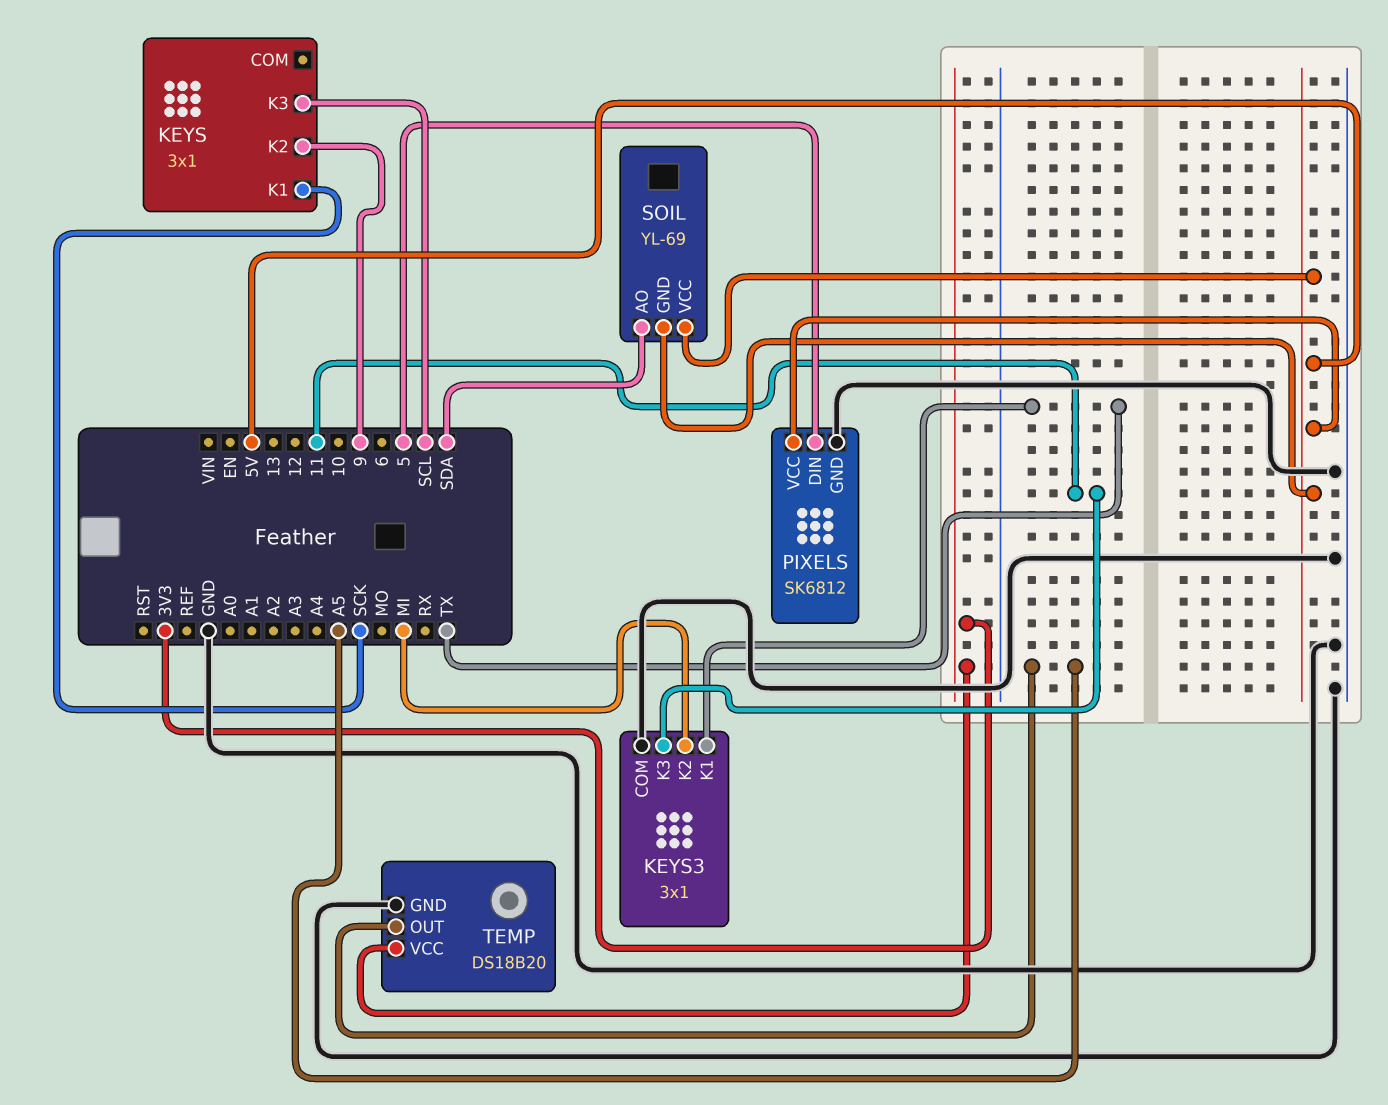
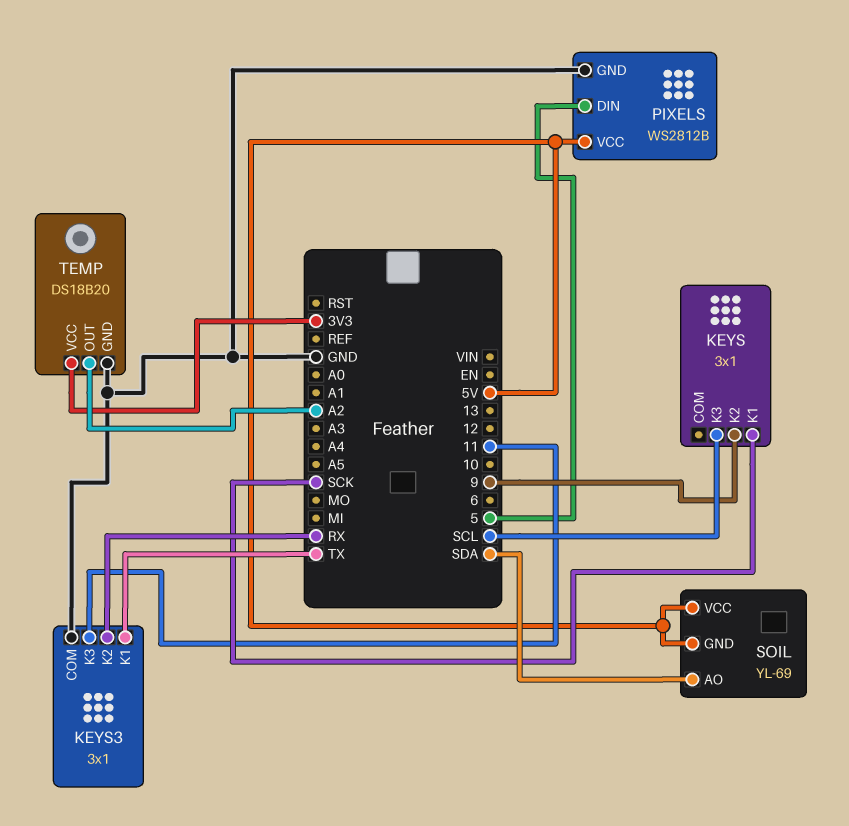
KEYS3 pin K2: MI -> RX
PIXELS: SK6812 -> WS2812B
TEMP pin OUT: A5 -> A2

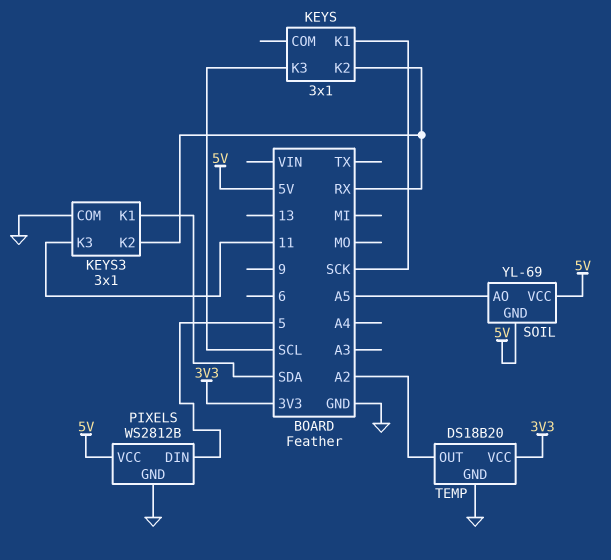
KEYS pin K2: 9 -> RX
KEYS3 pin K1: TX -> SDA
SOIL pin AO: SDA -> A5

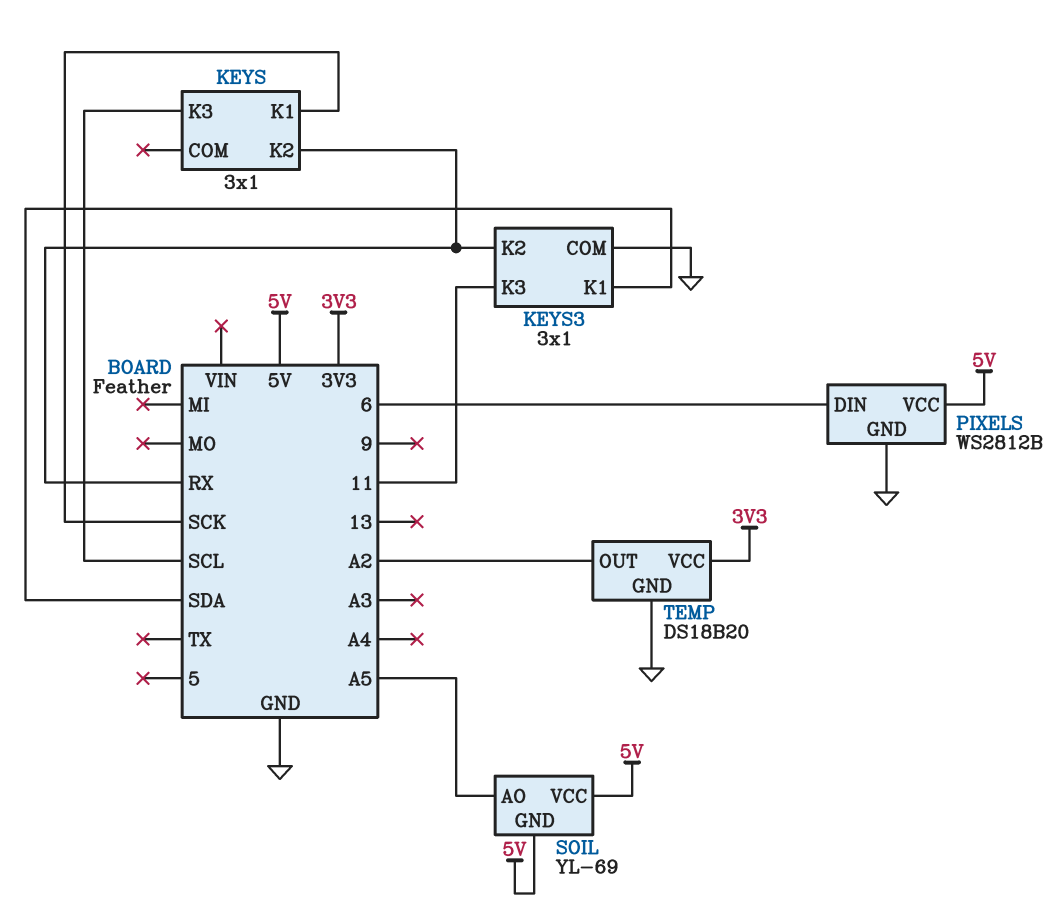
PIXELS pin DIN: 5 -> 6

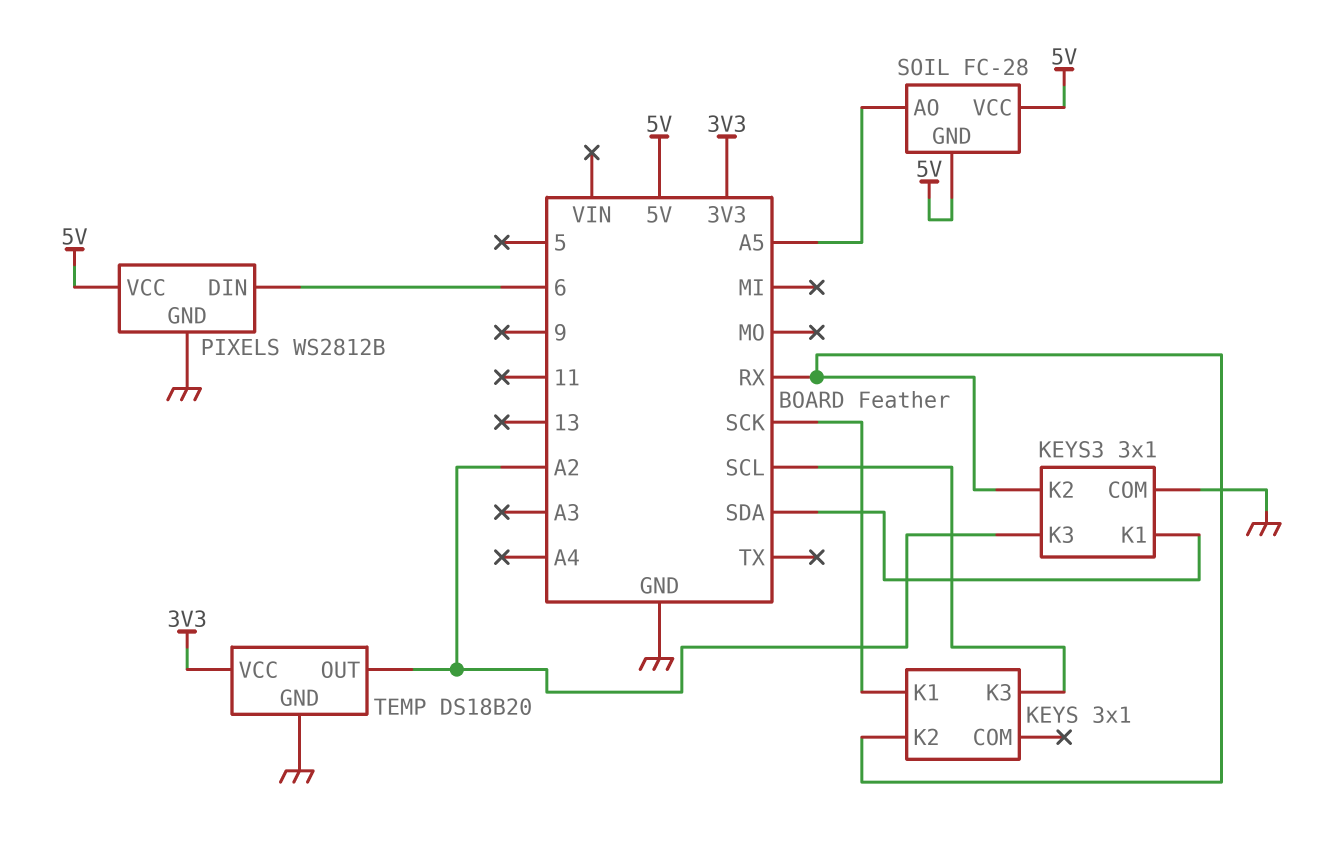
KEYS3 pin K3: 11 -> A2
SOIL: YL-69 -> FC-28

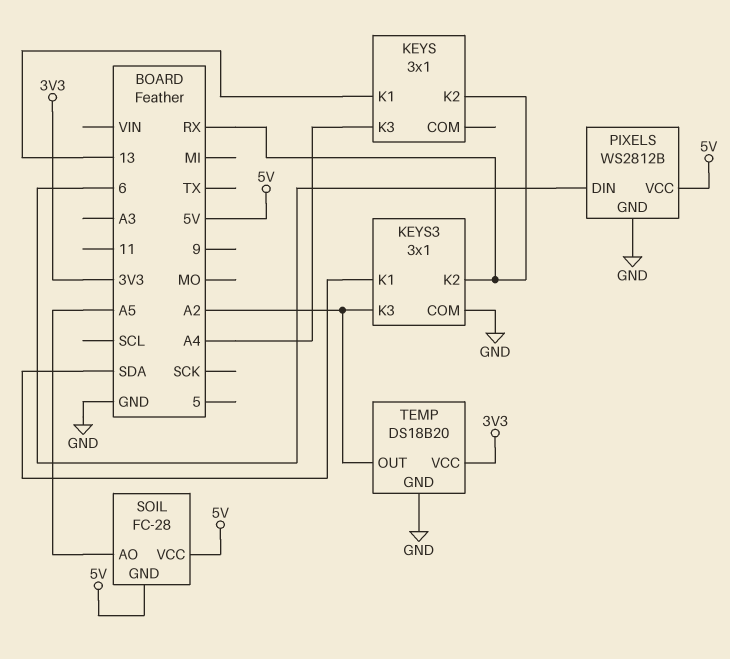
KEYS pin K1: SCK -> 13
KEYS pin K3: SCL -> A4

